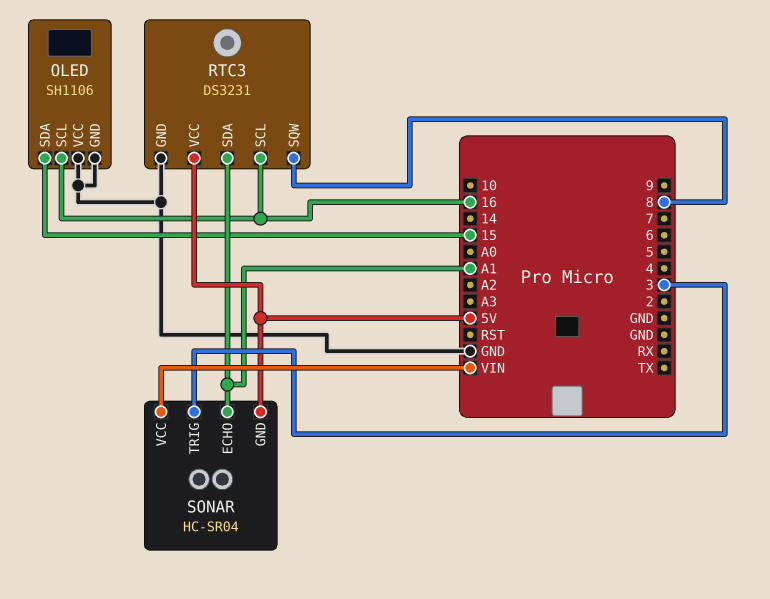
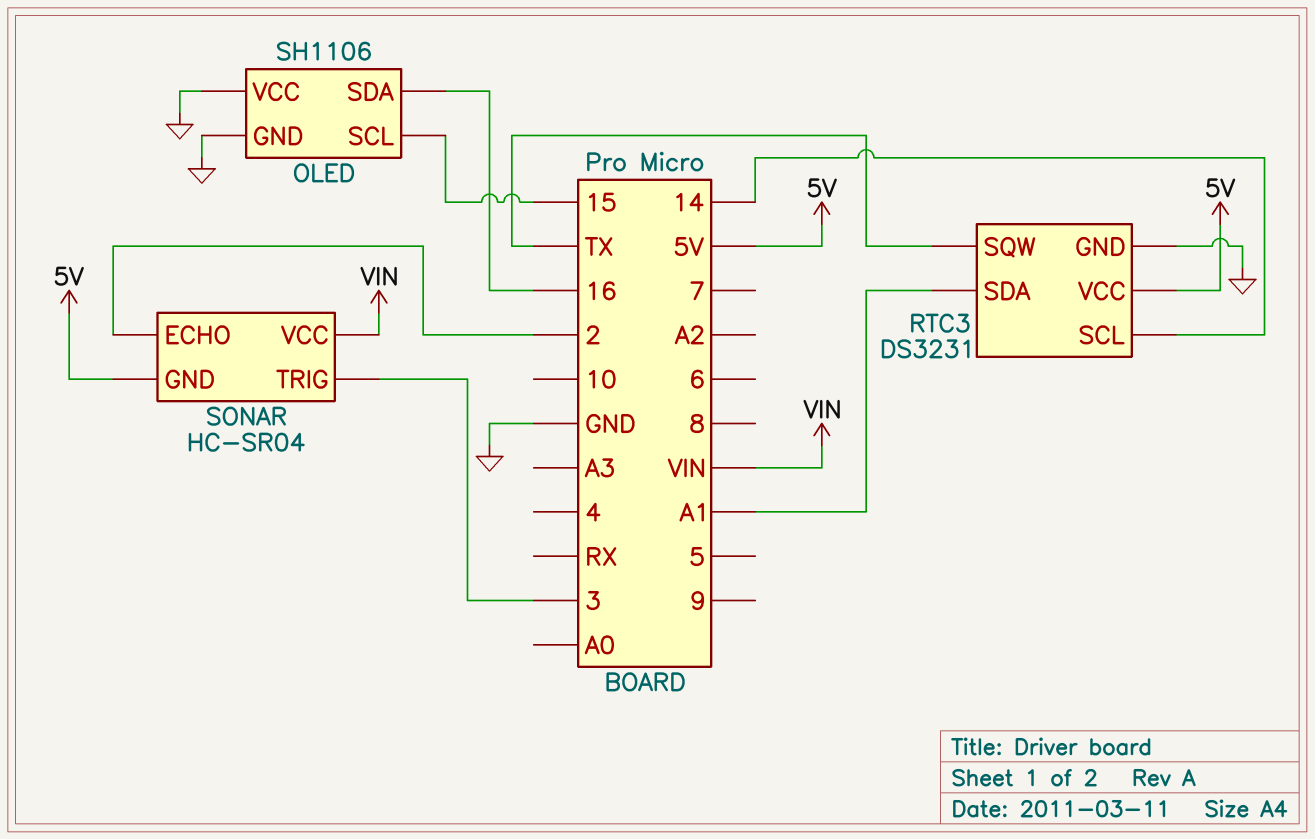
OLED pin SCL: 16 -> 15
OLED pin SDA: 15 -> 16
RTC3 pin SCL: 16 -> 14
RTC3 pin SQW: 8 -> TX
SONAR pin ECHO: A1 -> 2

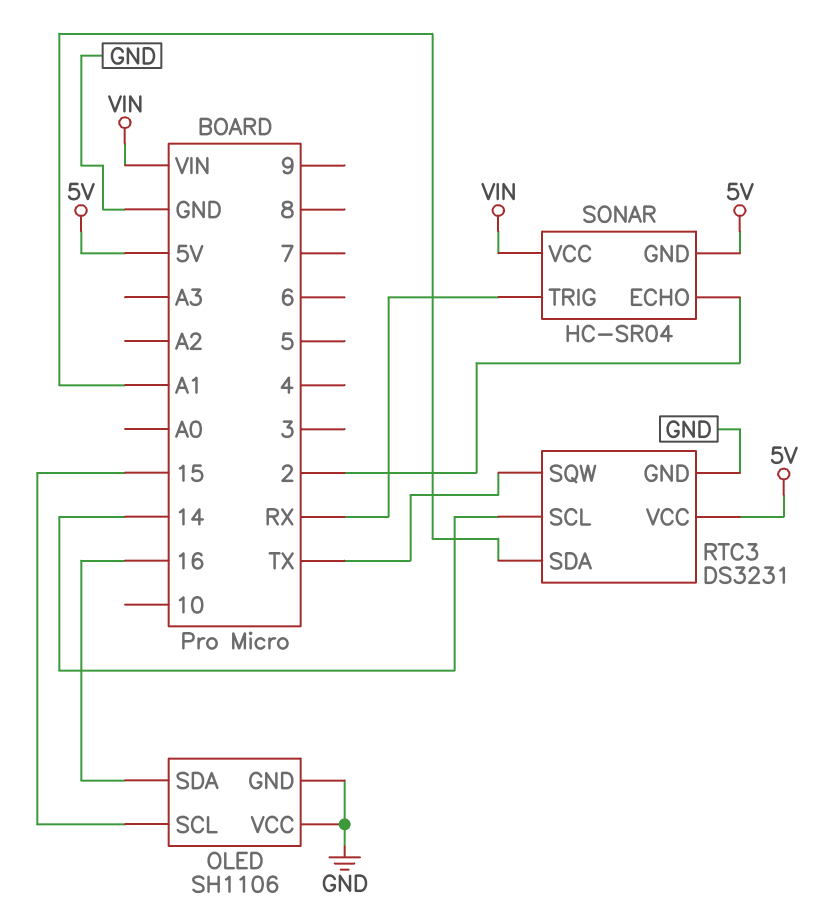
SONAR pin TRIG: 3 -> RX

